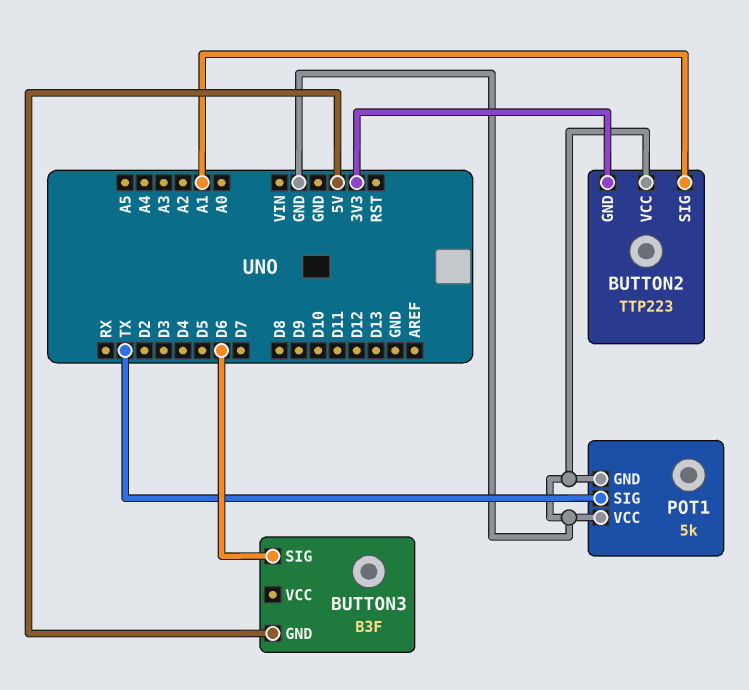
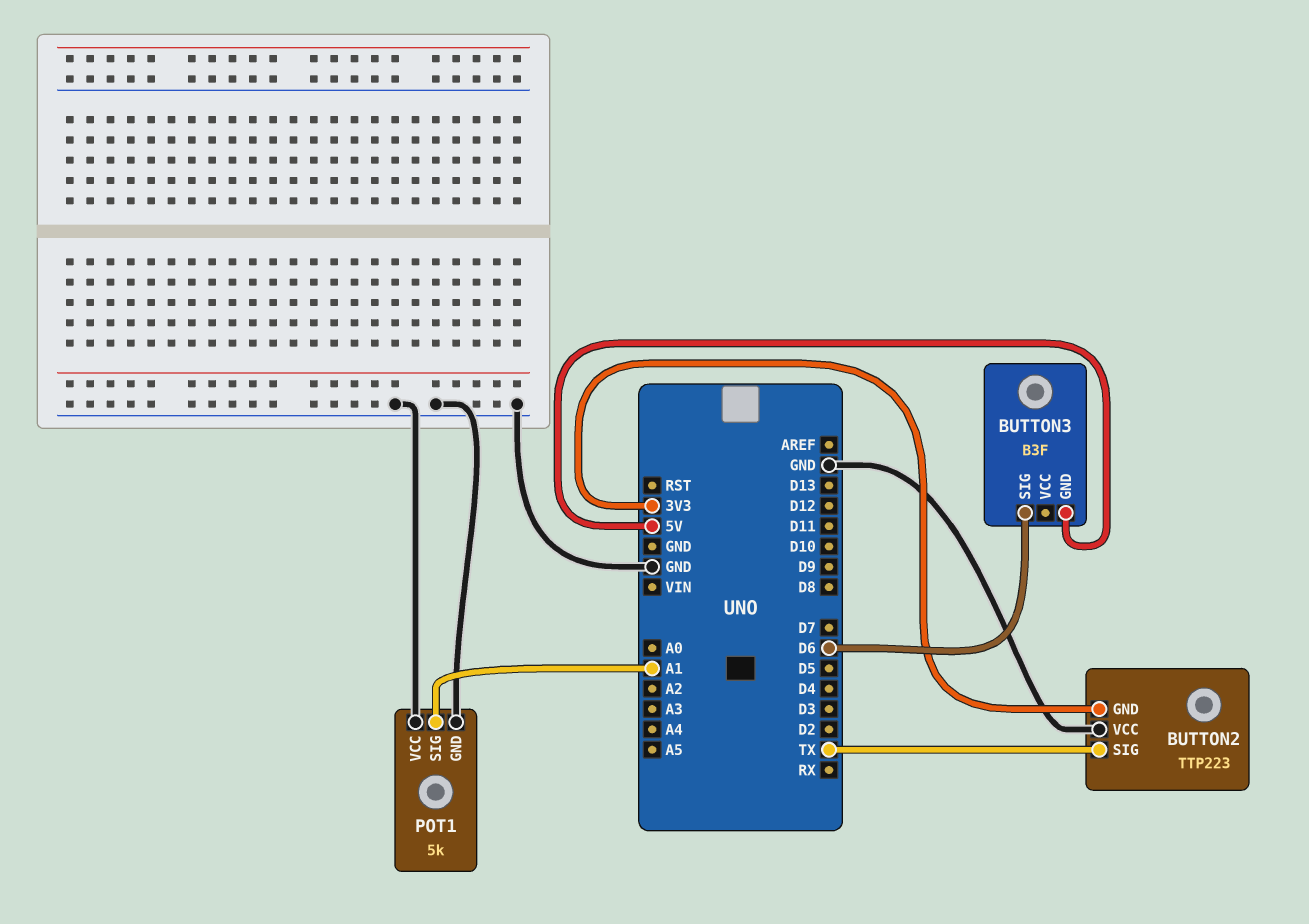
BUTTON2 pin SIG: A1 -> TX
POT1 pin SIG: TX -> A1

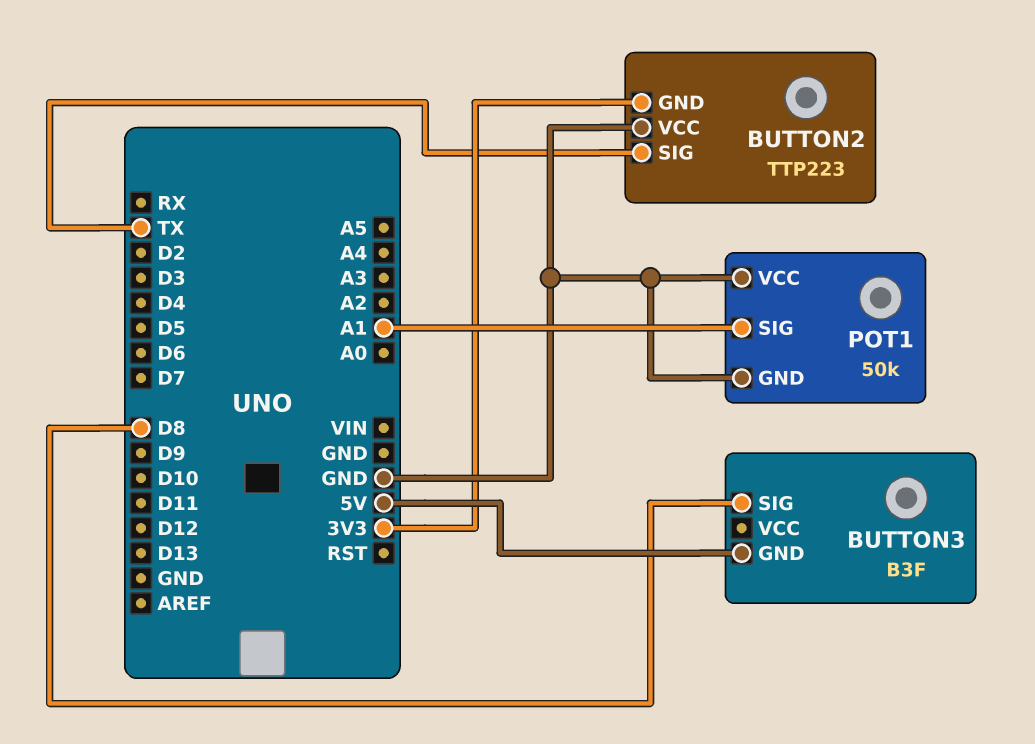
BUTTON3 pin SIG: D6 -> D8
POT1: 5k -> 50k

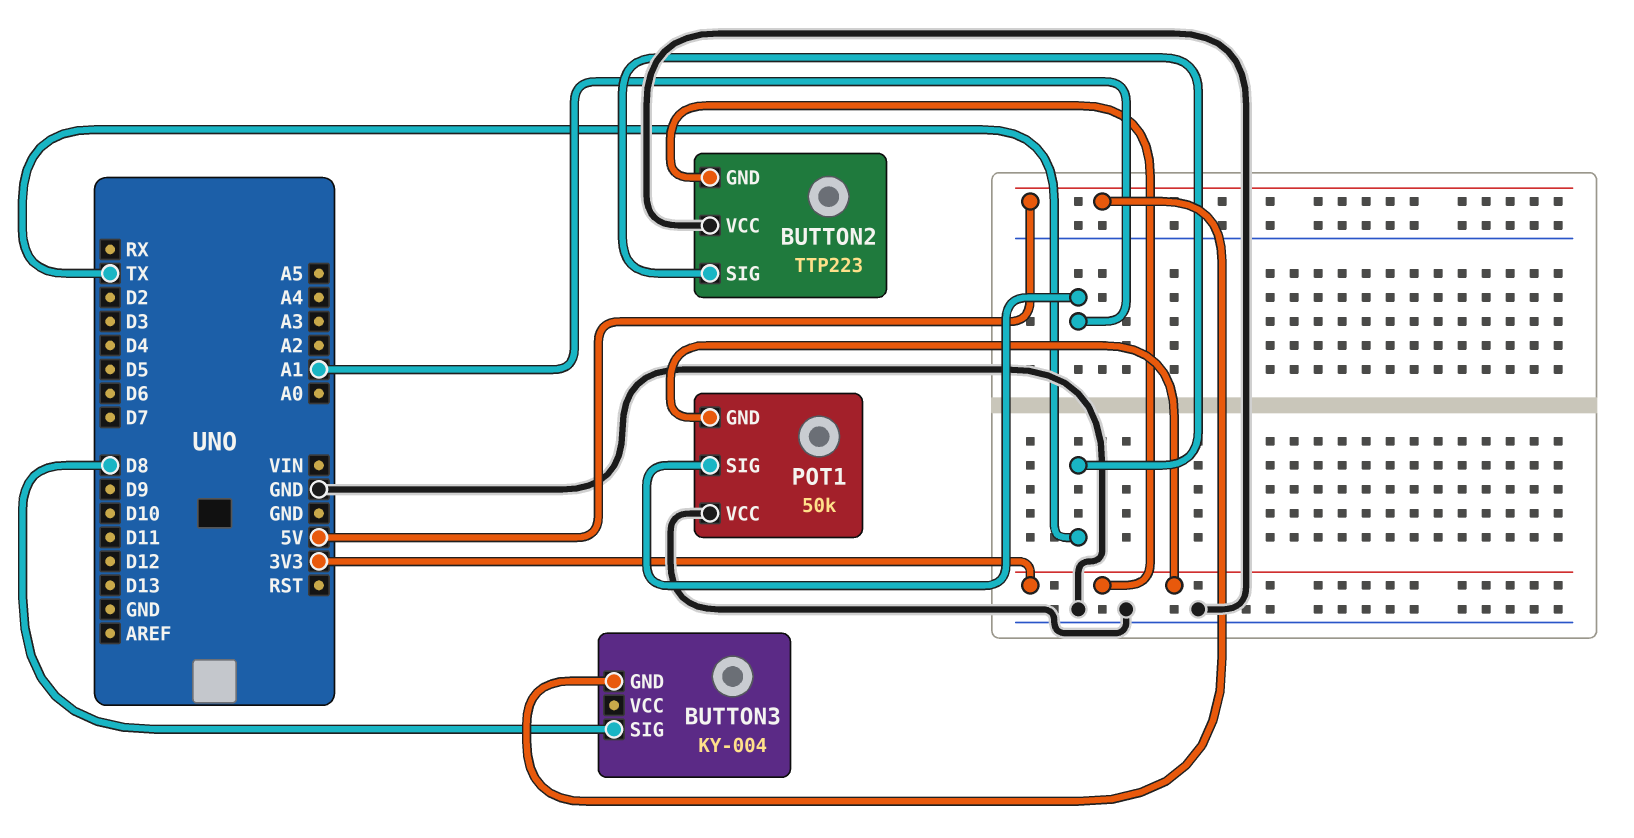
BUTTON3: B3F -> KY-004
POT1 pin GND: GND -> 3V3

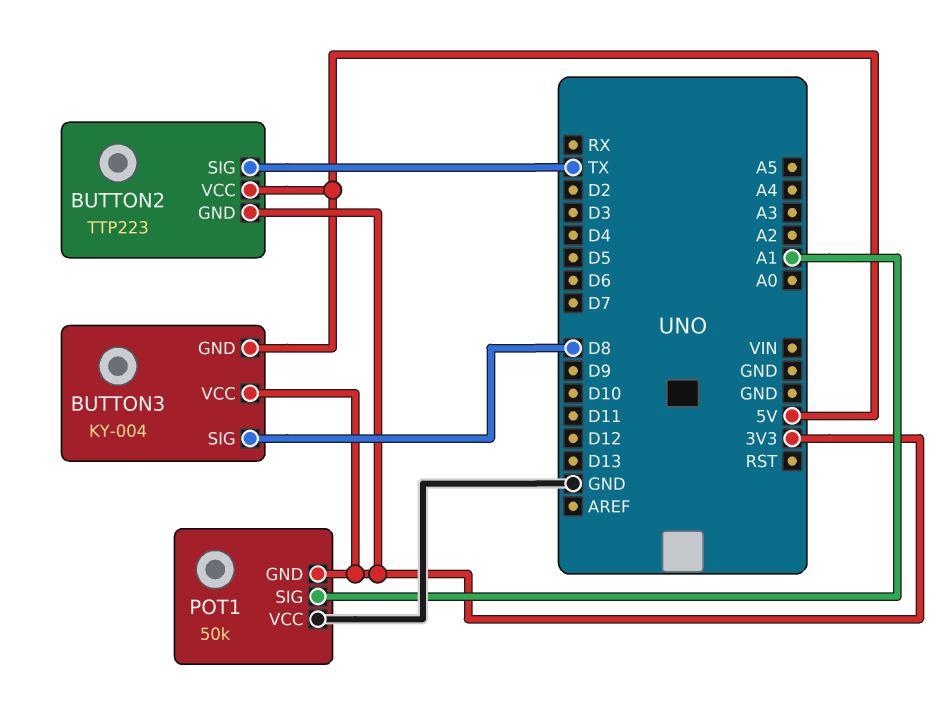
BUTTON2 pin VCC: GND -> 5V
BUTTON3 pin VCC: none -> 3V3

